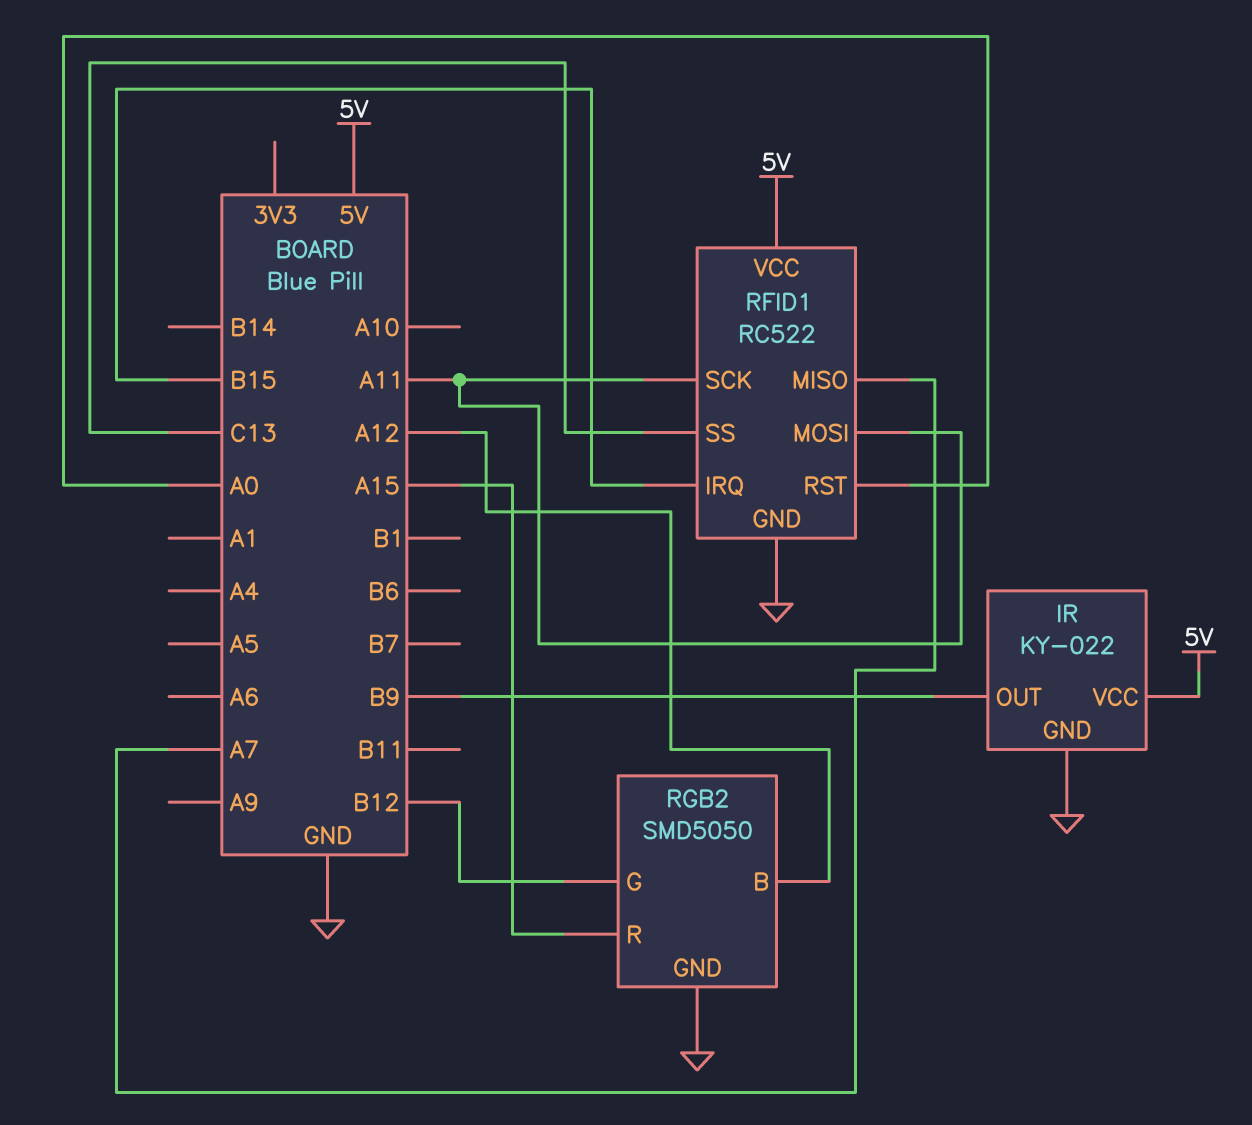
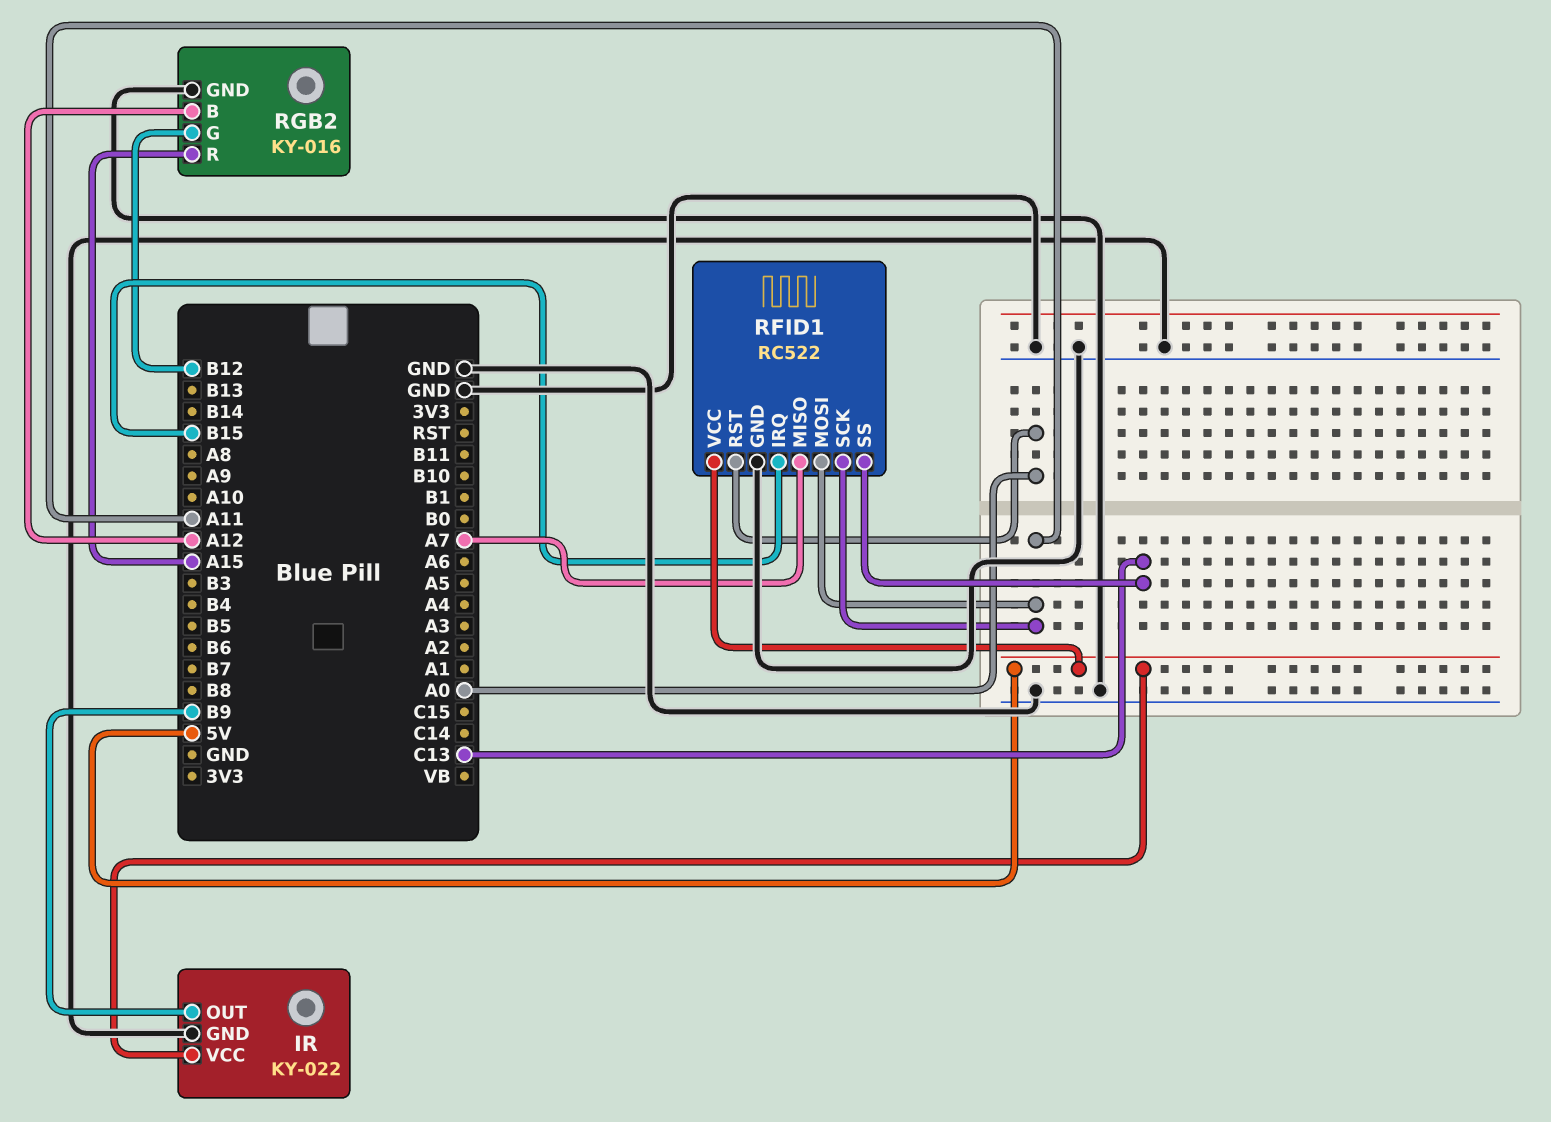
RGB2: SMD5050 -> KY-016

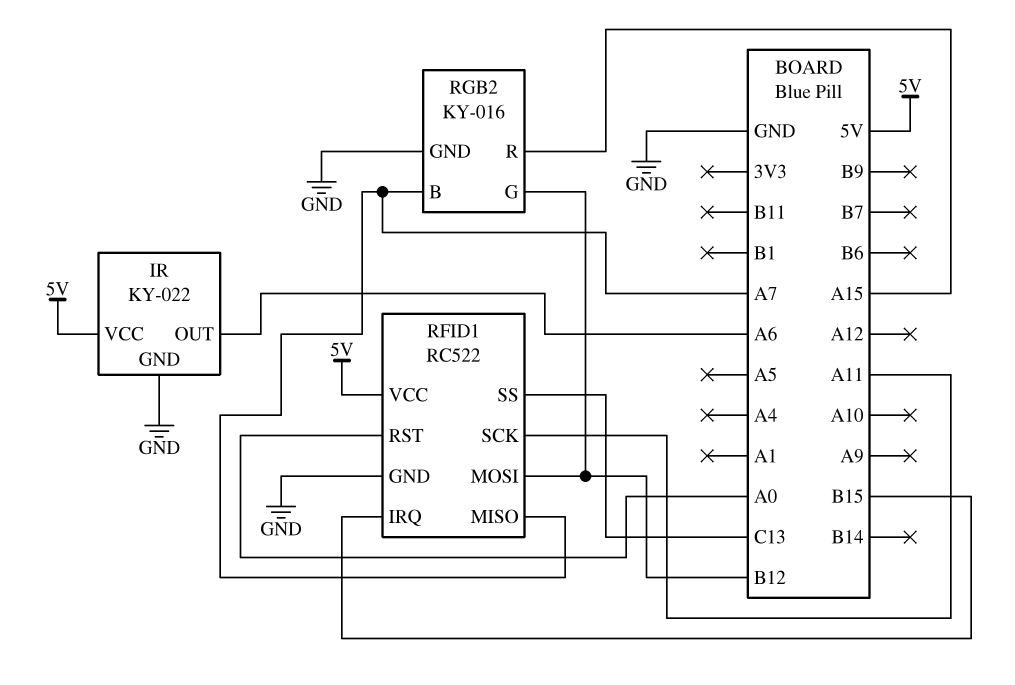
IR pin OUT: B9 -> A6
RFID1 pin MOSI: A11 -> B12
RGB2 pin B: A12 -> A7

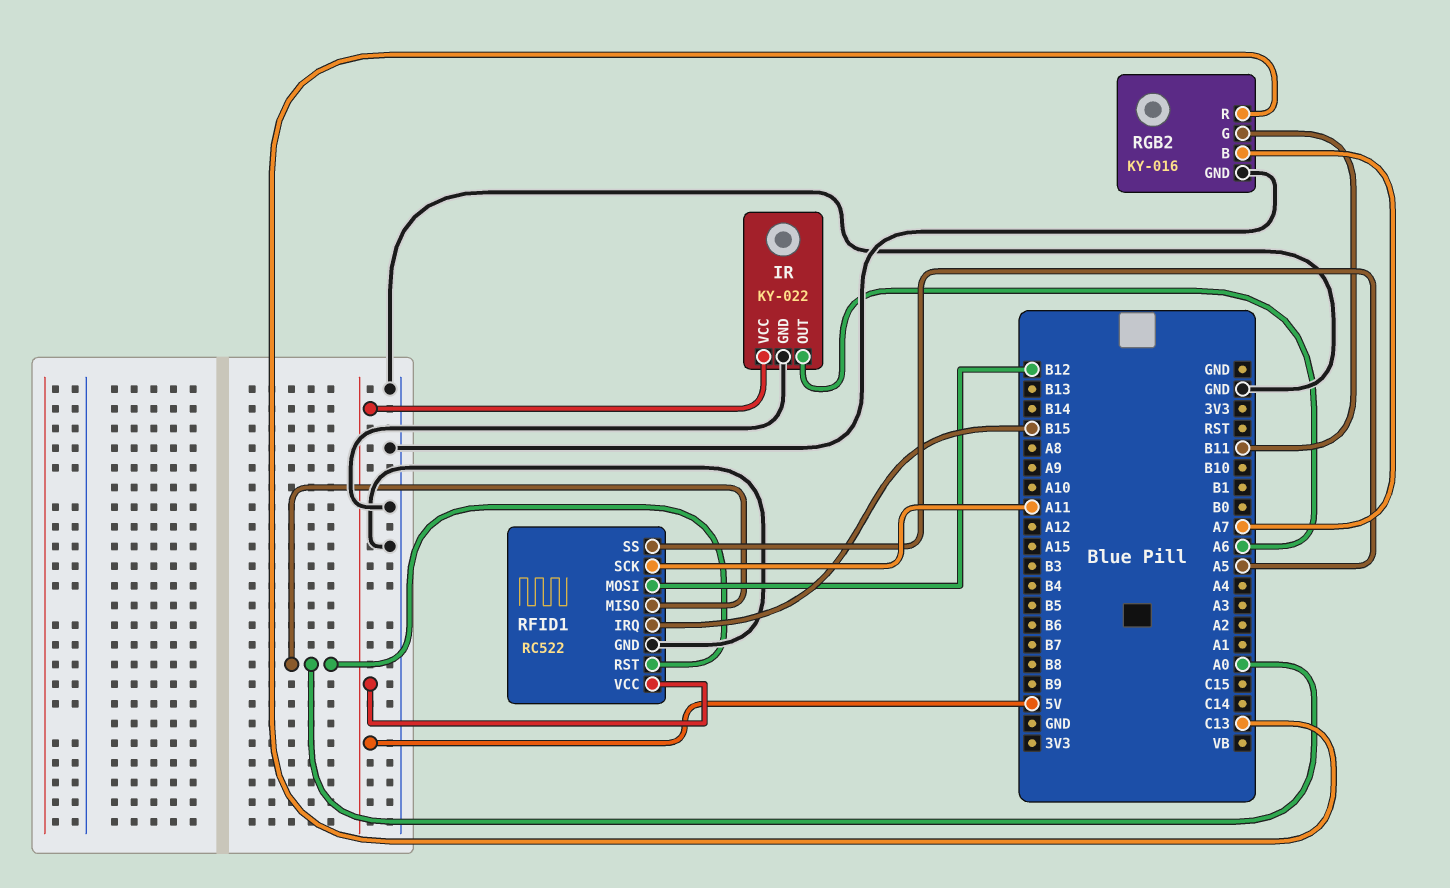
RFID1 pin MISO: A7 -> A0
RFID1 pin SS: C13 -> A5
RGB2 pin G: B12 -> B11
RGB2 pin R: A15 -> C13

